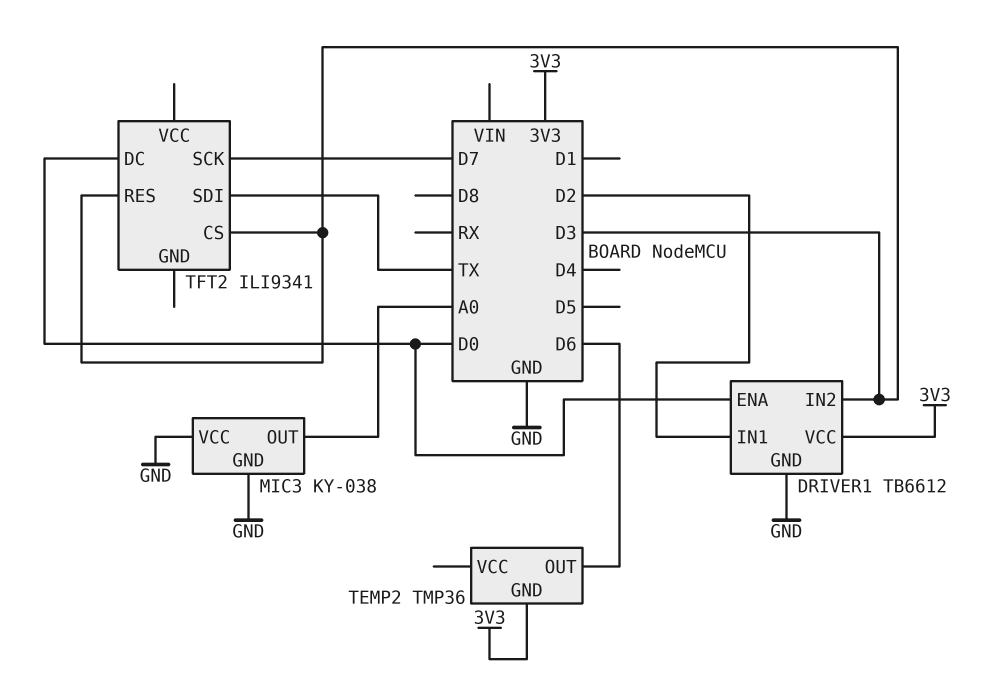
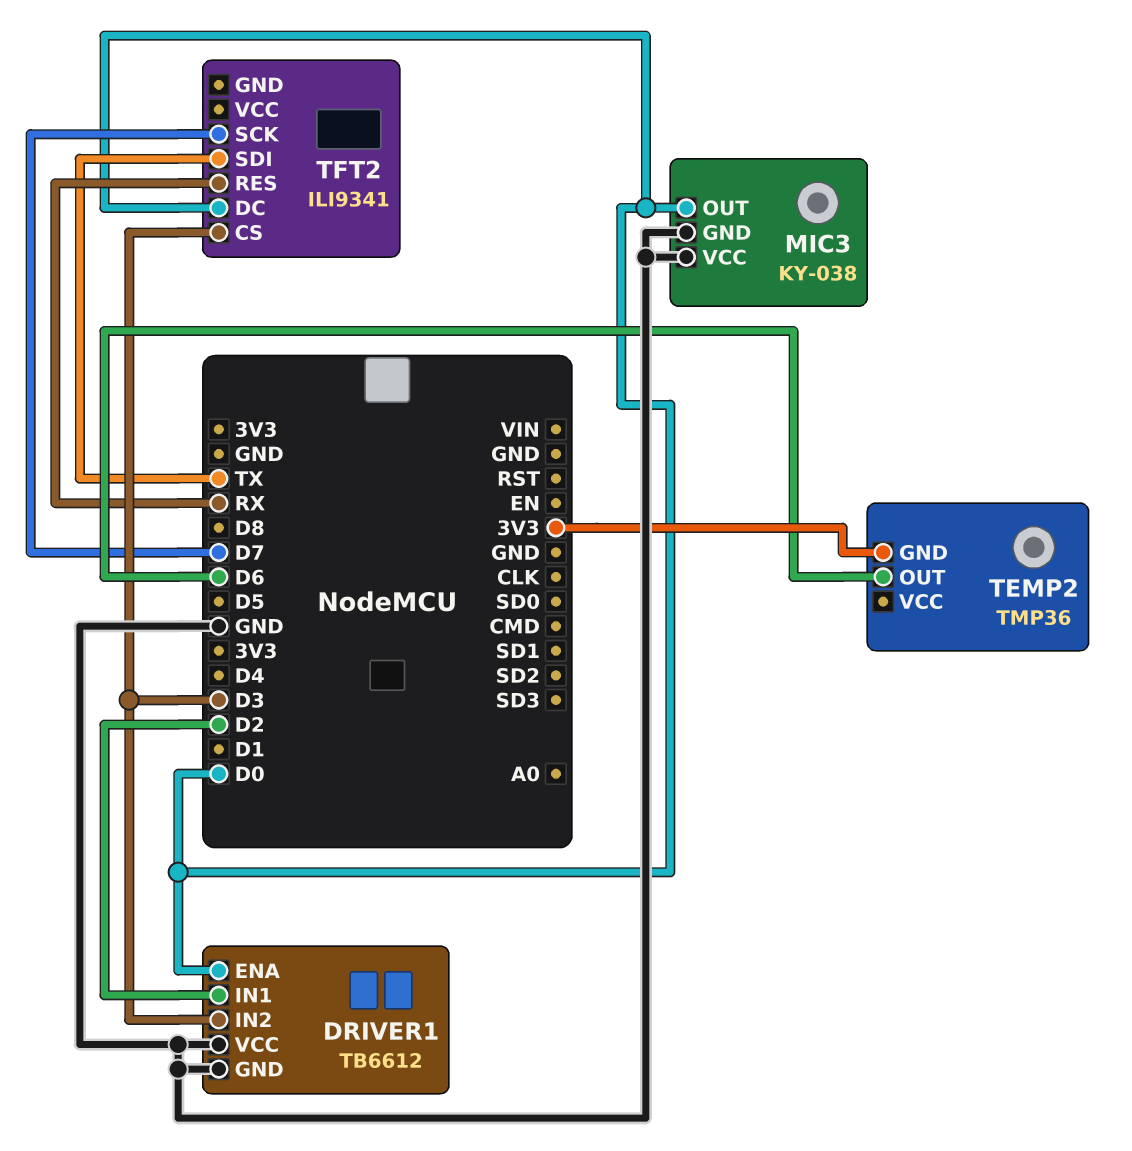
DRIVER1 pin VCC: 3V3 -> GND
MIC3 pin OUT: A0 -> D0
TFT2 pin RES: D3 -> RX

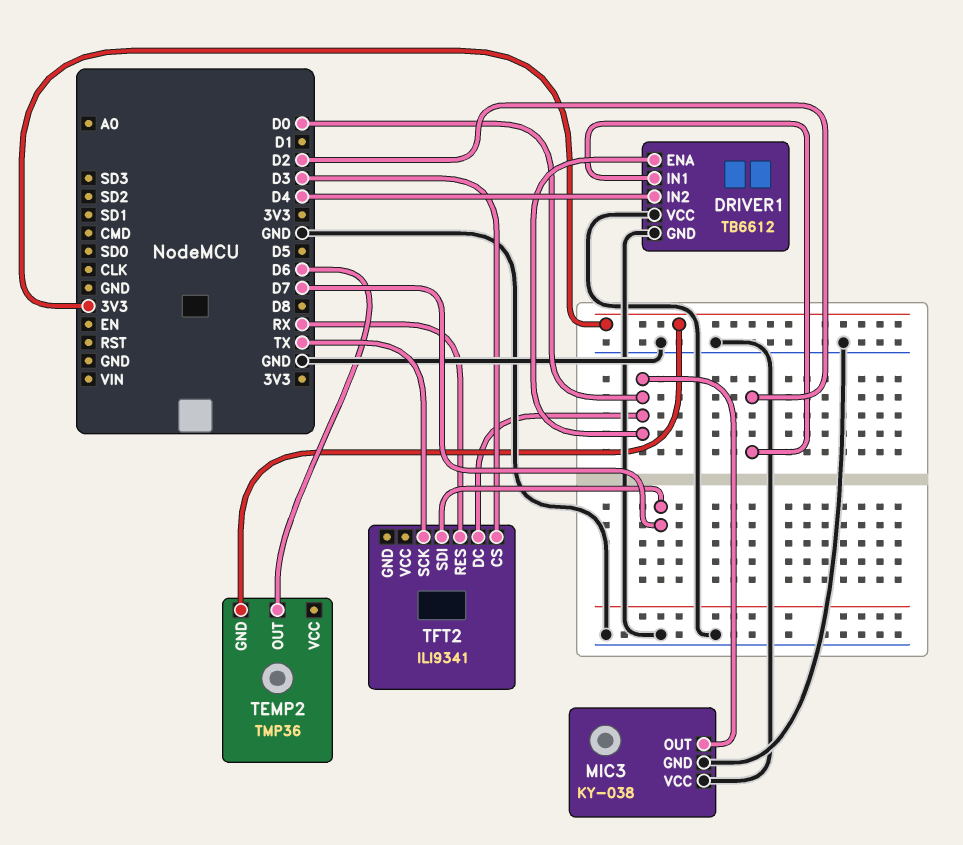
DRIVER1 pin IN2: D3 -> D4
TFT2 pin SCK: D7 -> TX
TFT2 pin SDI: TX -> D7

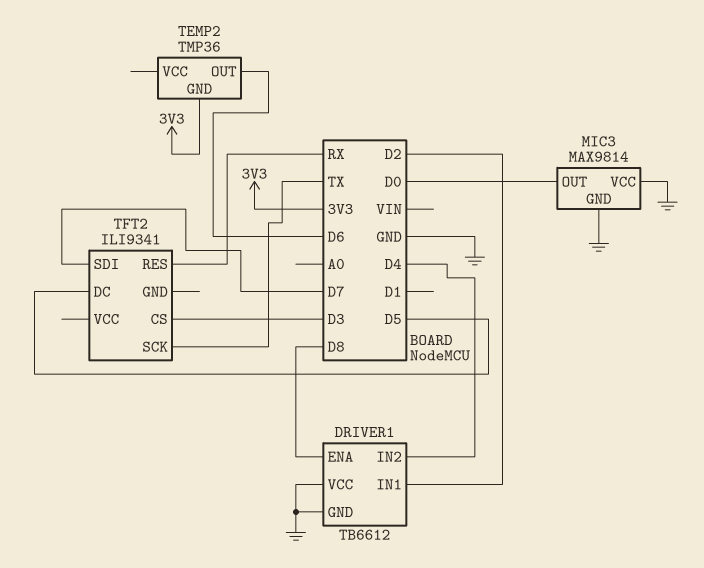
DRIVER1 pin ENA: D0 -> D8
MIC3: KY-038 -> MAX9814
TFT2 pin DC: D0 -> D5

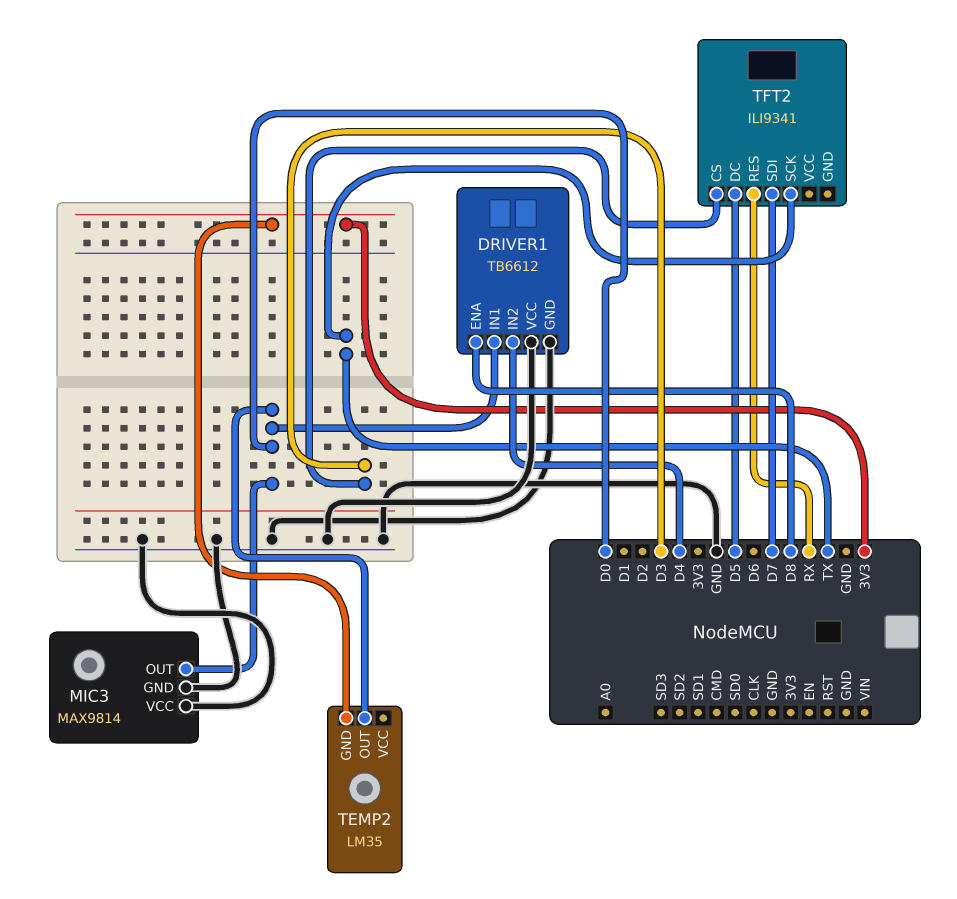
DRIVER1 pin IN1: D2 -> D0
TEMP2: TMP36 -> LM35
TEMP2 pin OUT: D6 -> D0

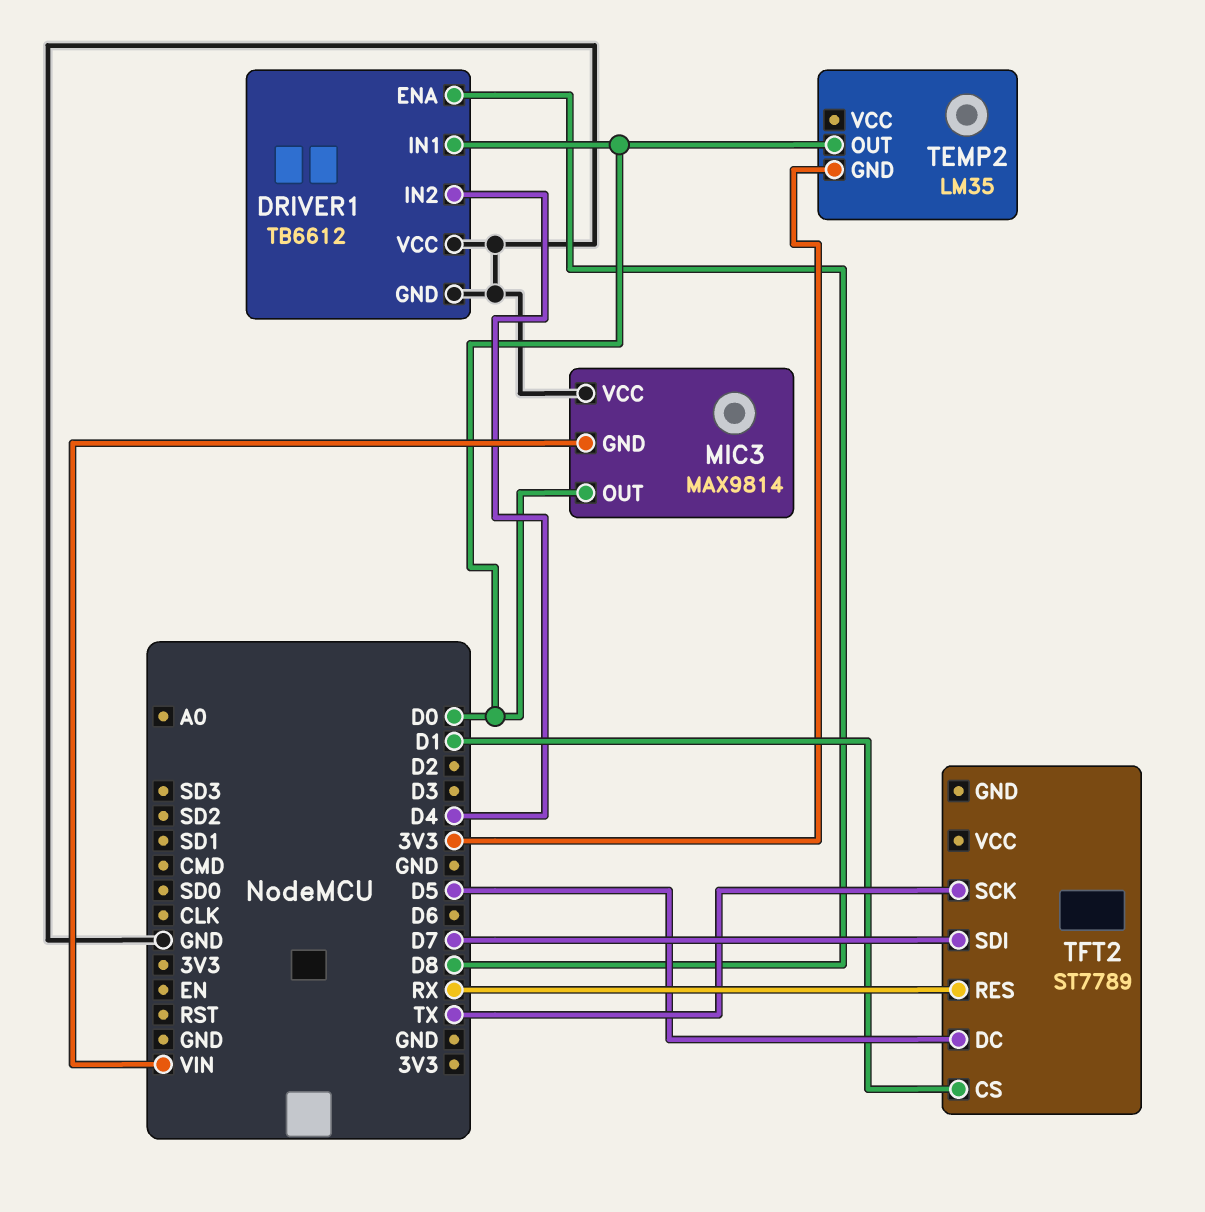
MIC3 pin GND: GND -> VIN
TFT2: ILI9341 -> ST7789
TFT2 pin CS: D3 -> D1

